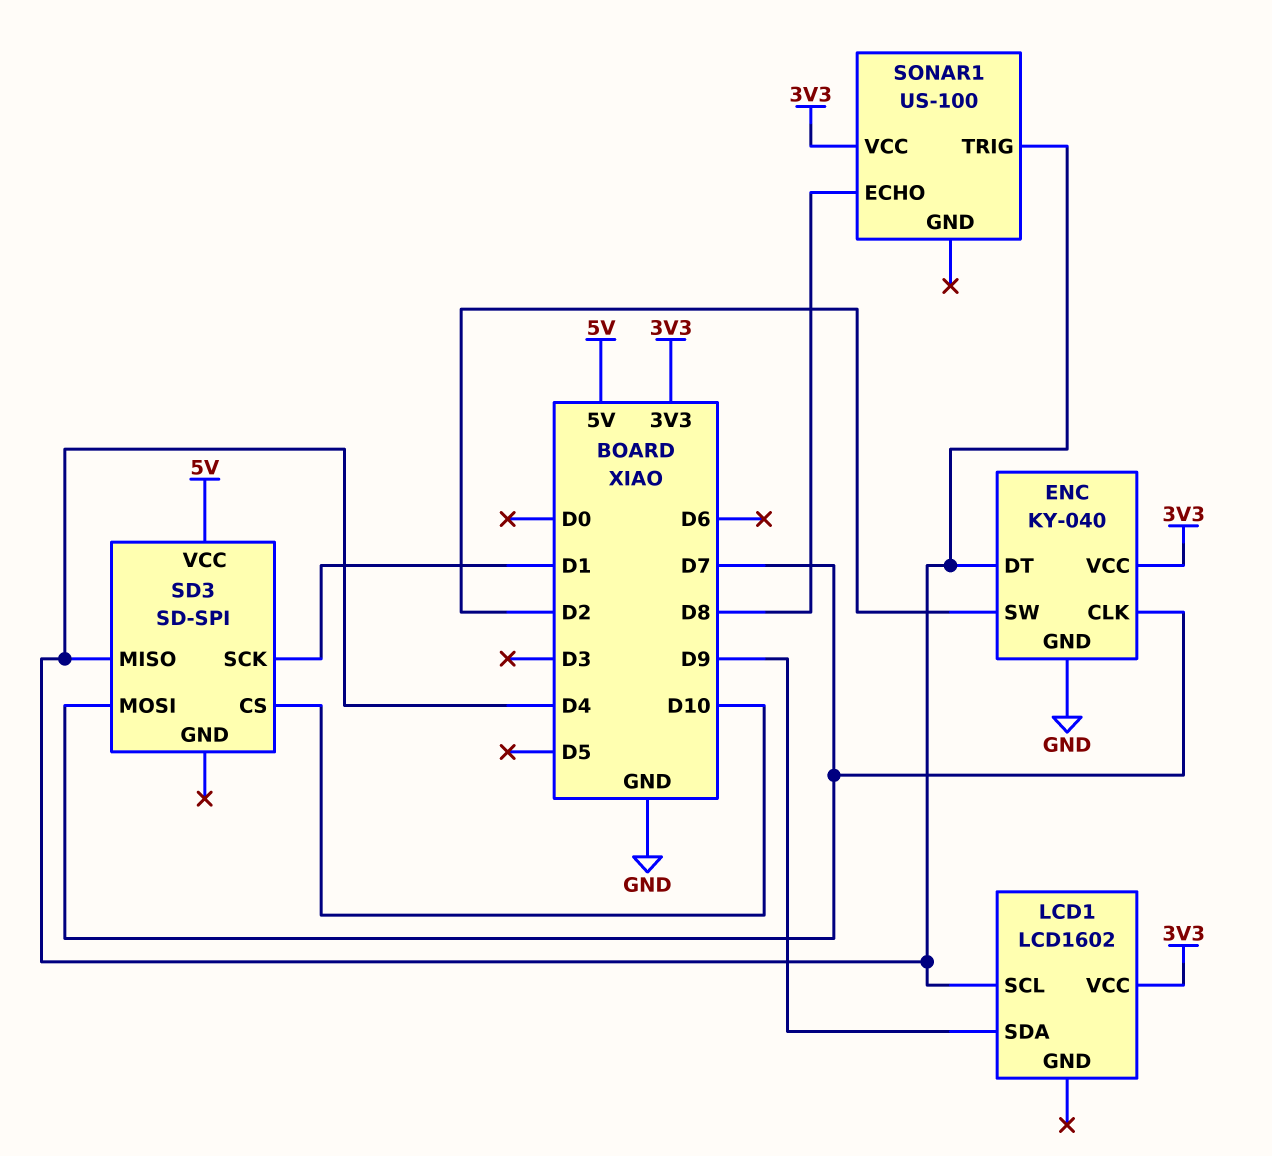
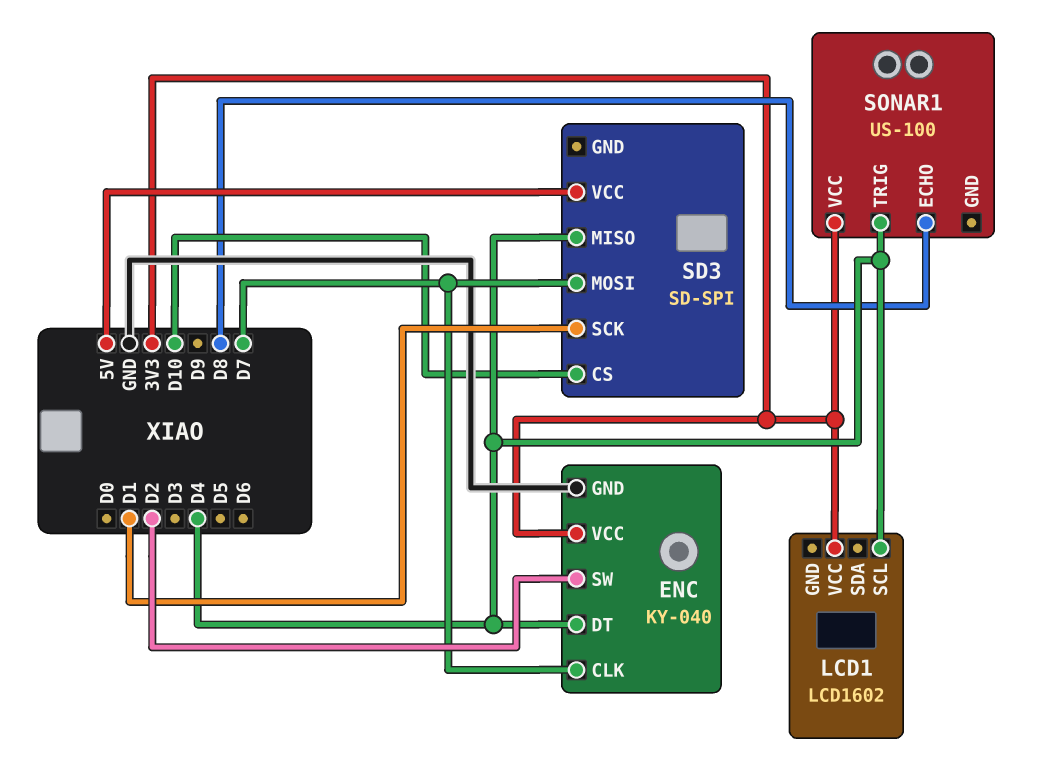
LCD1 pin SDA: D9 -> none

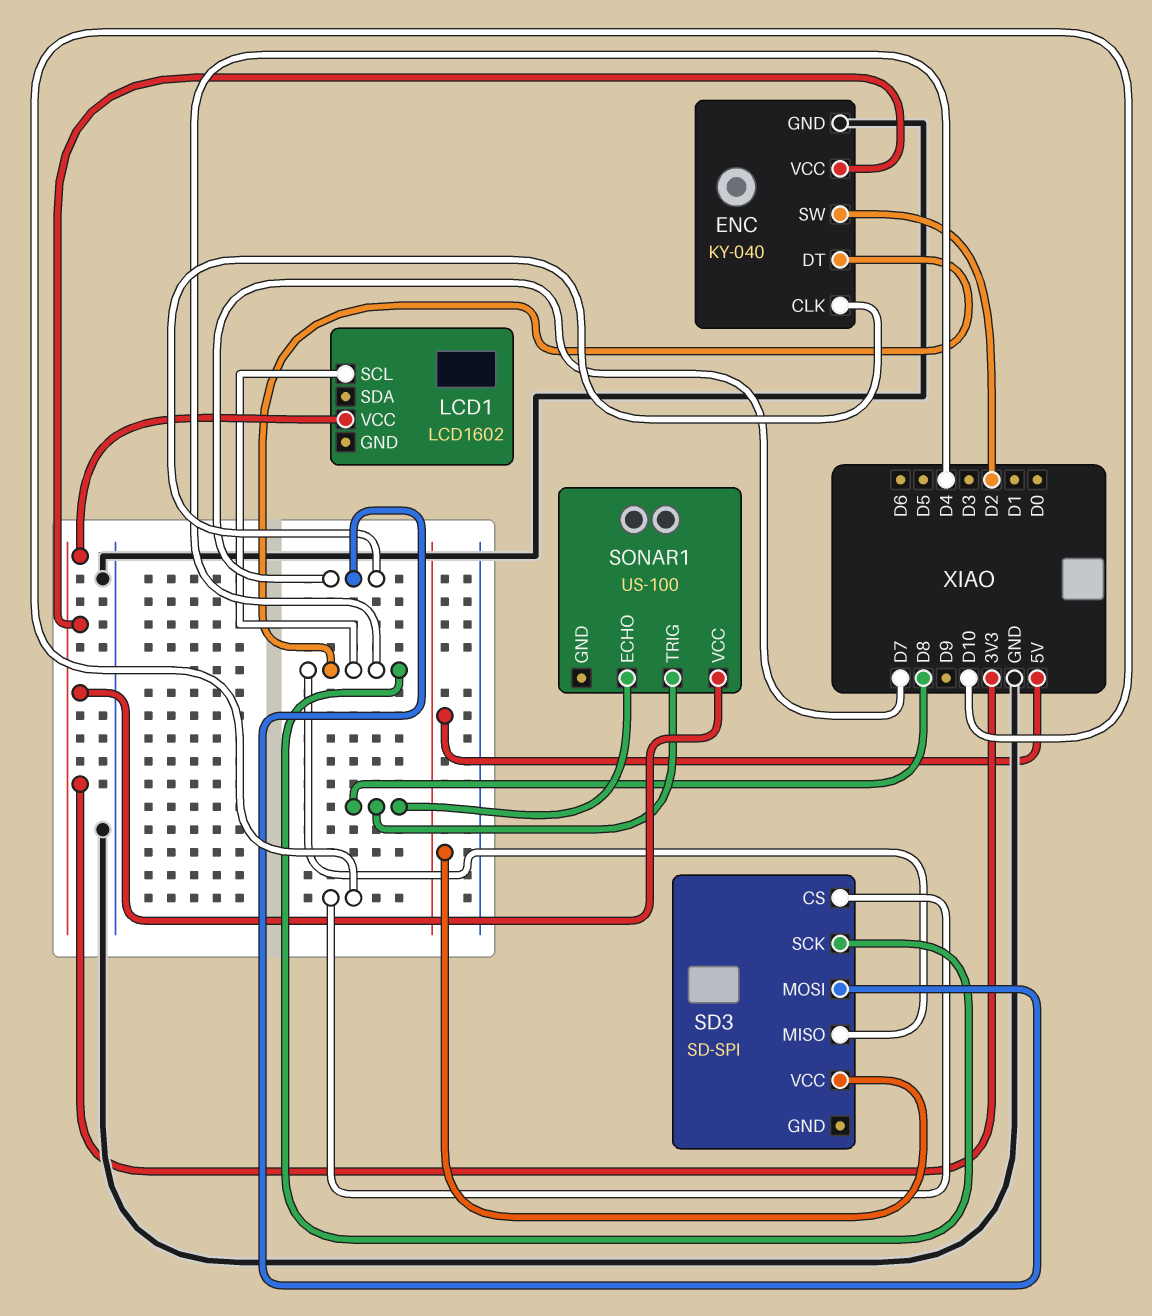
SD3 pin SCK: D1 -> D4
SONAR1 pin TRIG: D4 -> D8

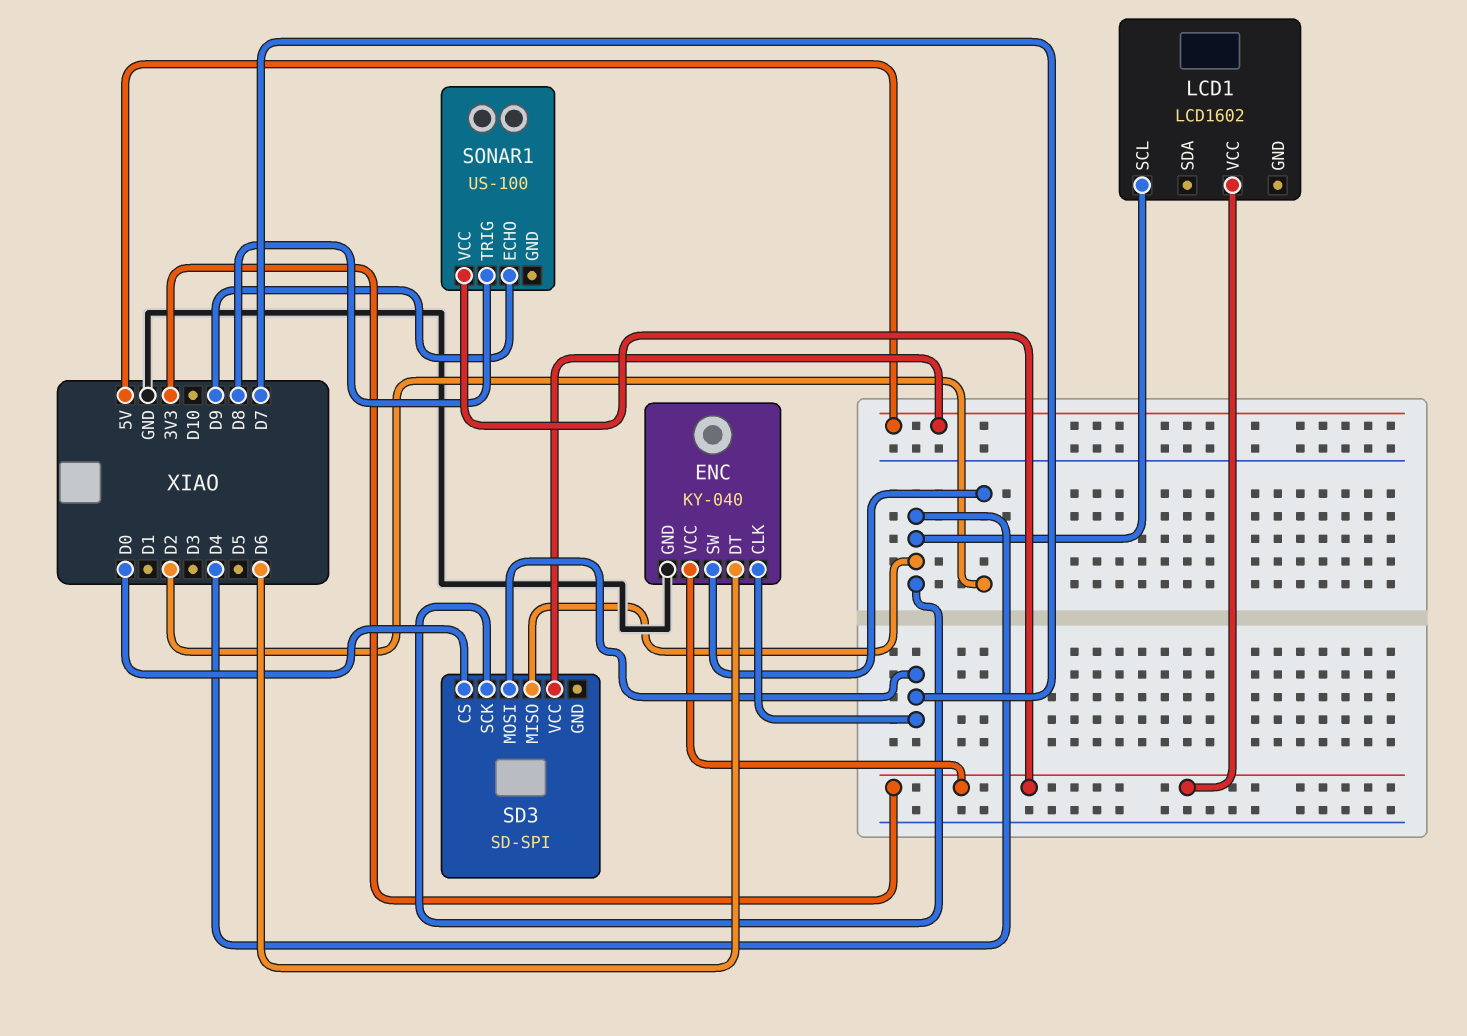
ENC pin DT: D4 -> D6
SD3 pin CS: D10 -> D0
SONAR1 pin ECHO: D8 -> D9

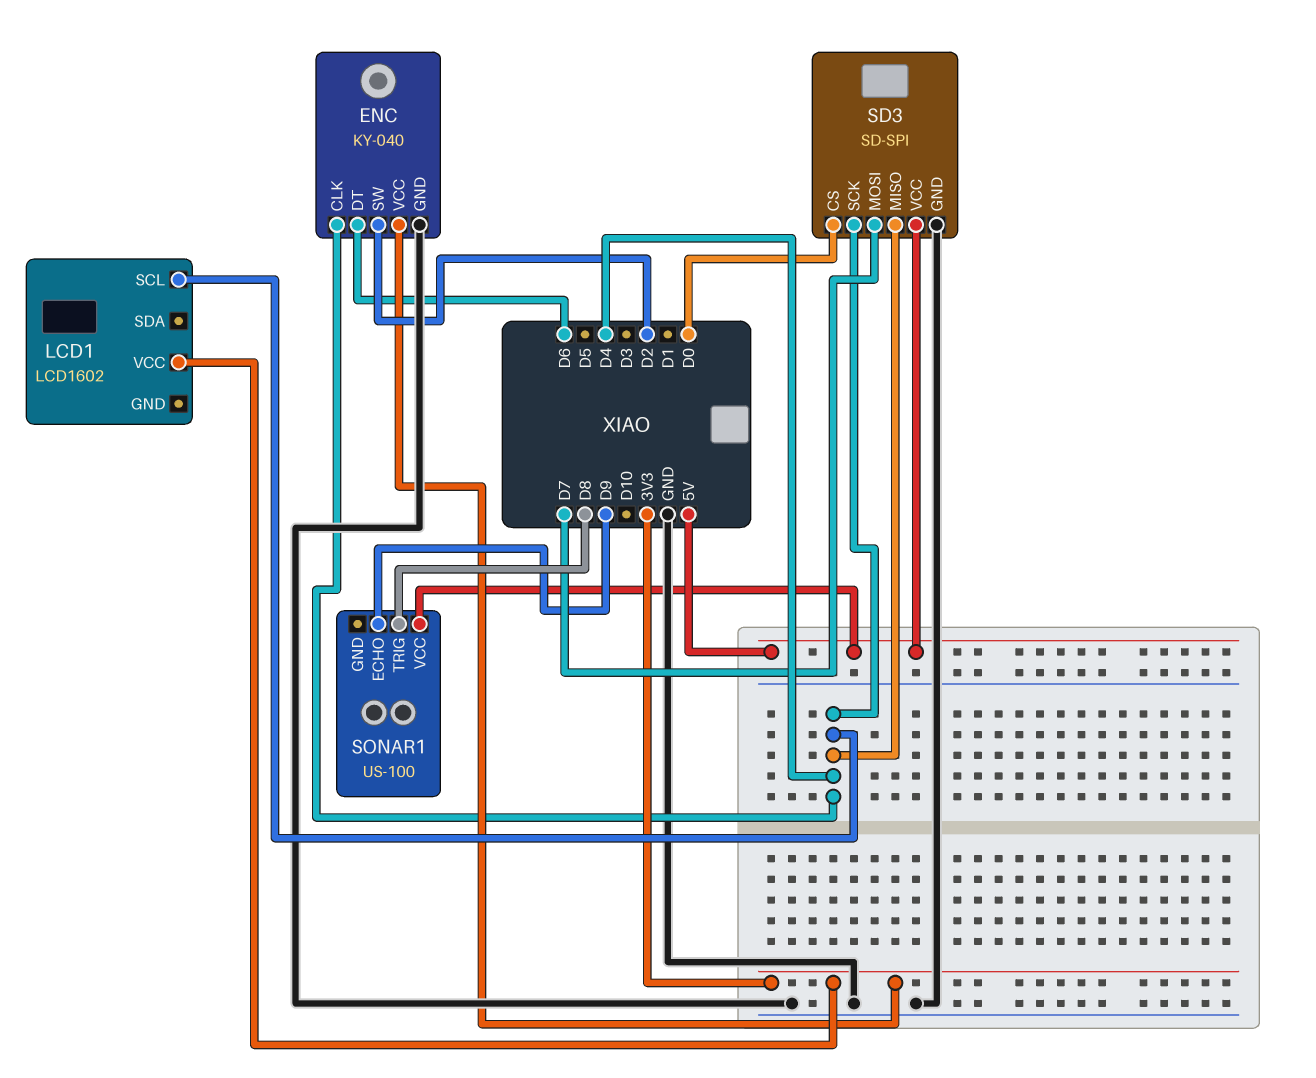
ENC pin CLK: D7 -> D4
SD3 pin GND: none -> GND
SONAR1 pin VCC: 3V3 -> 5V

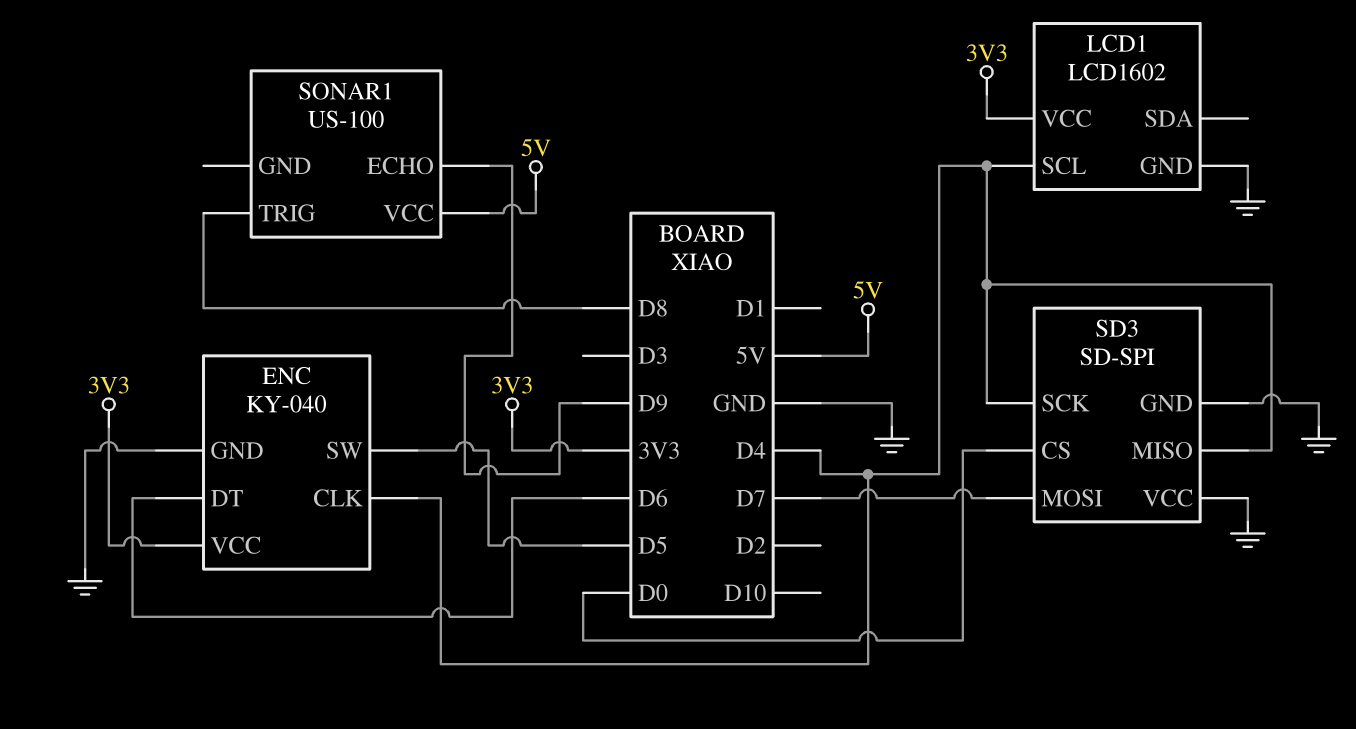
ENC pin SW: D2 -> D5
LCD1 pin GND: none -> GND
SD3 pin VCC: 5V -> GND

